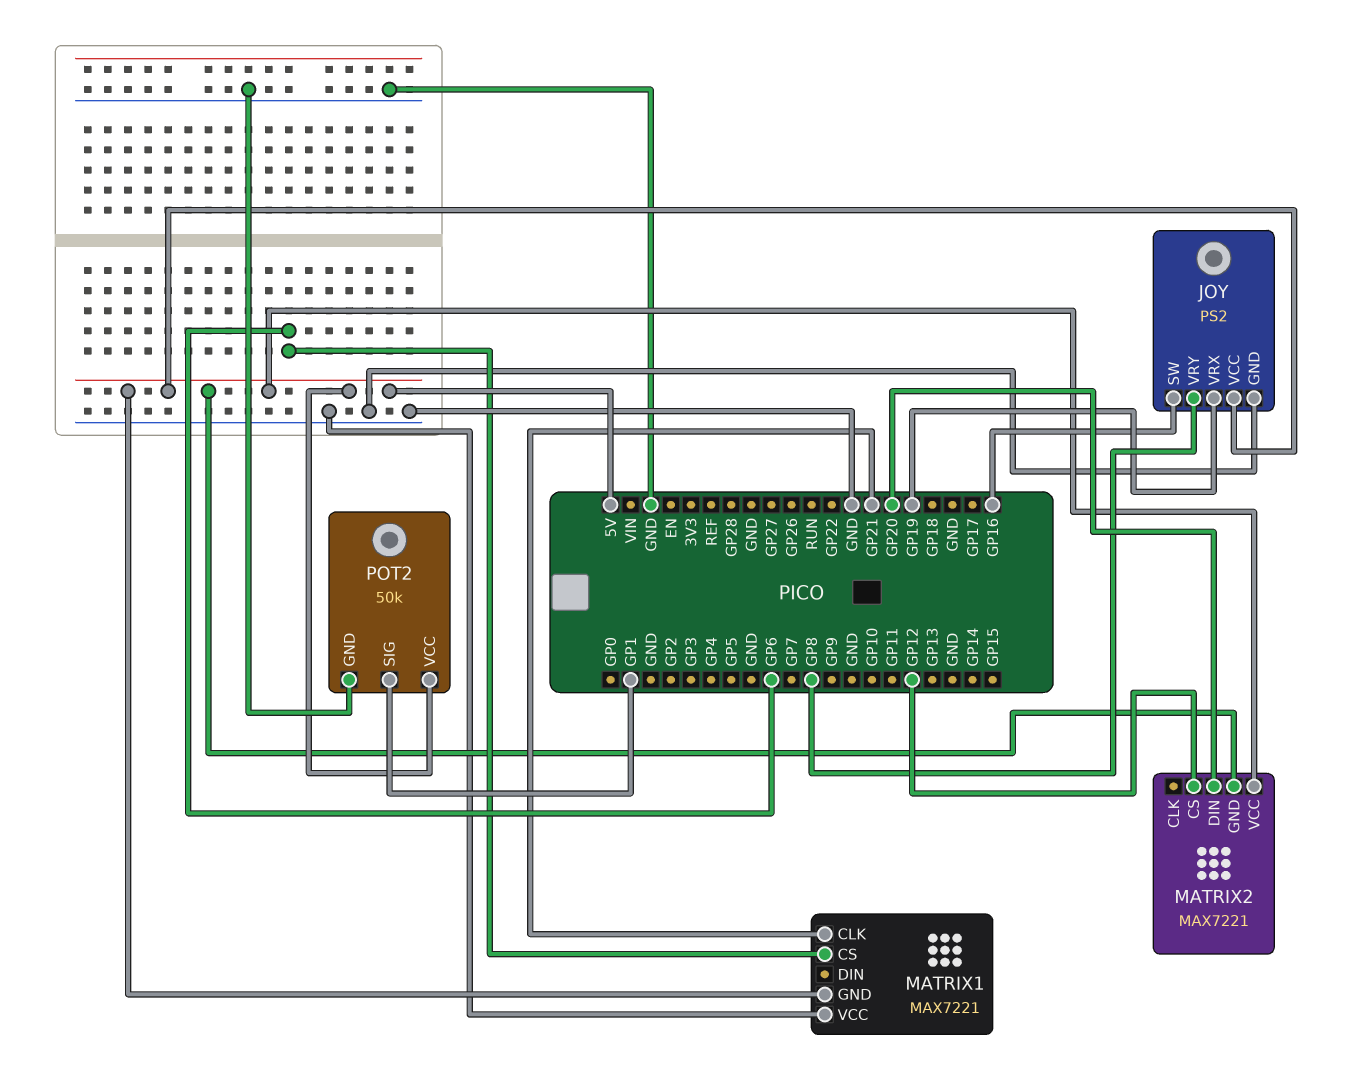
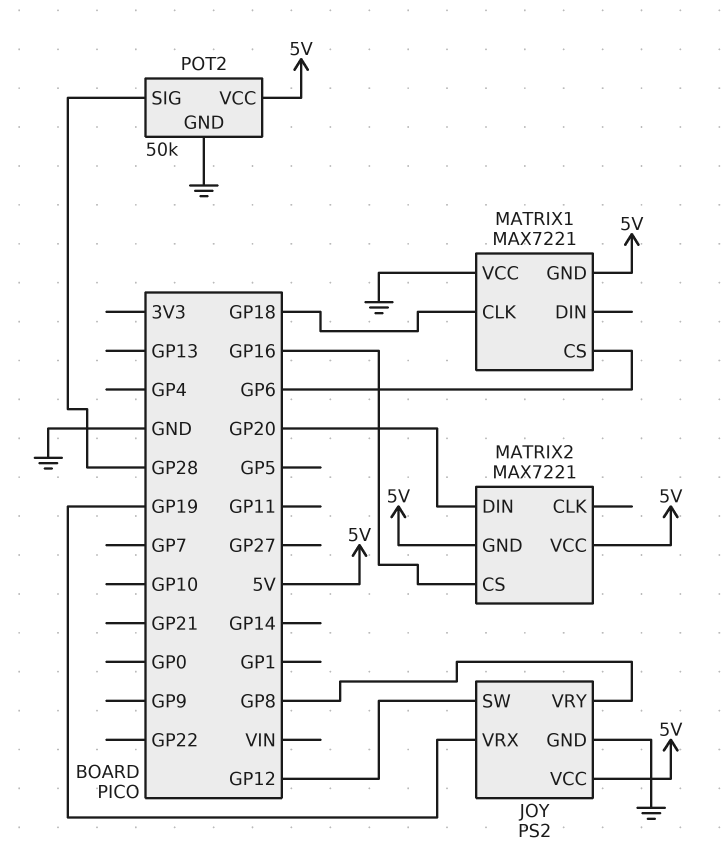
JOY pin SW: GP16 -> GP12
MATRIX1 pin CLK: GP21 -> GP18
MATRIX2 pin CS: GP12 -> GP16
POT2 pin SIG: GP1 -> GP28

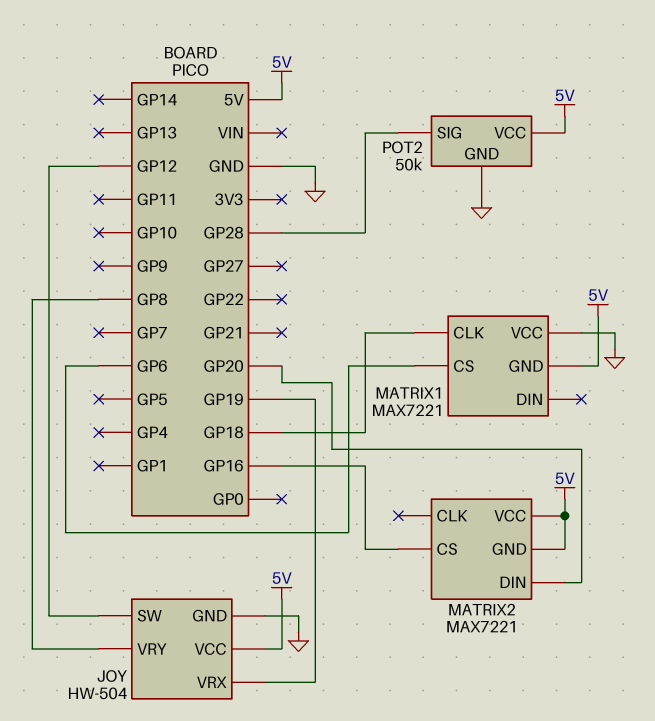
JOY: PS2 -> HW-504

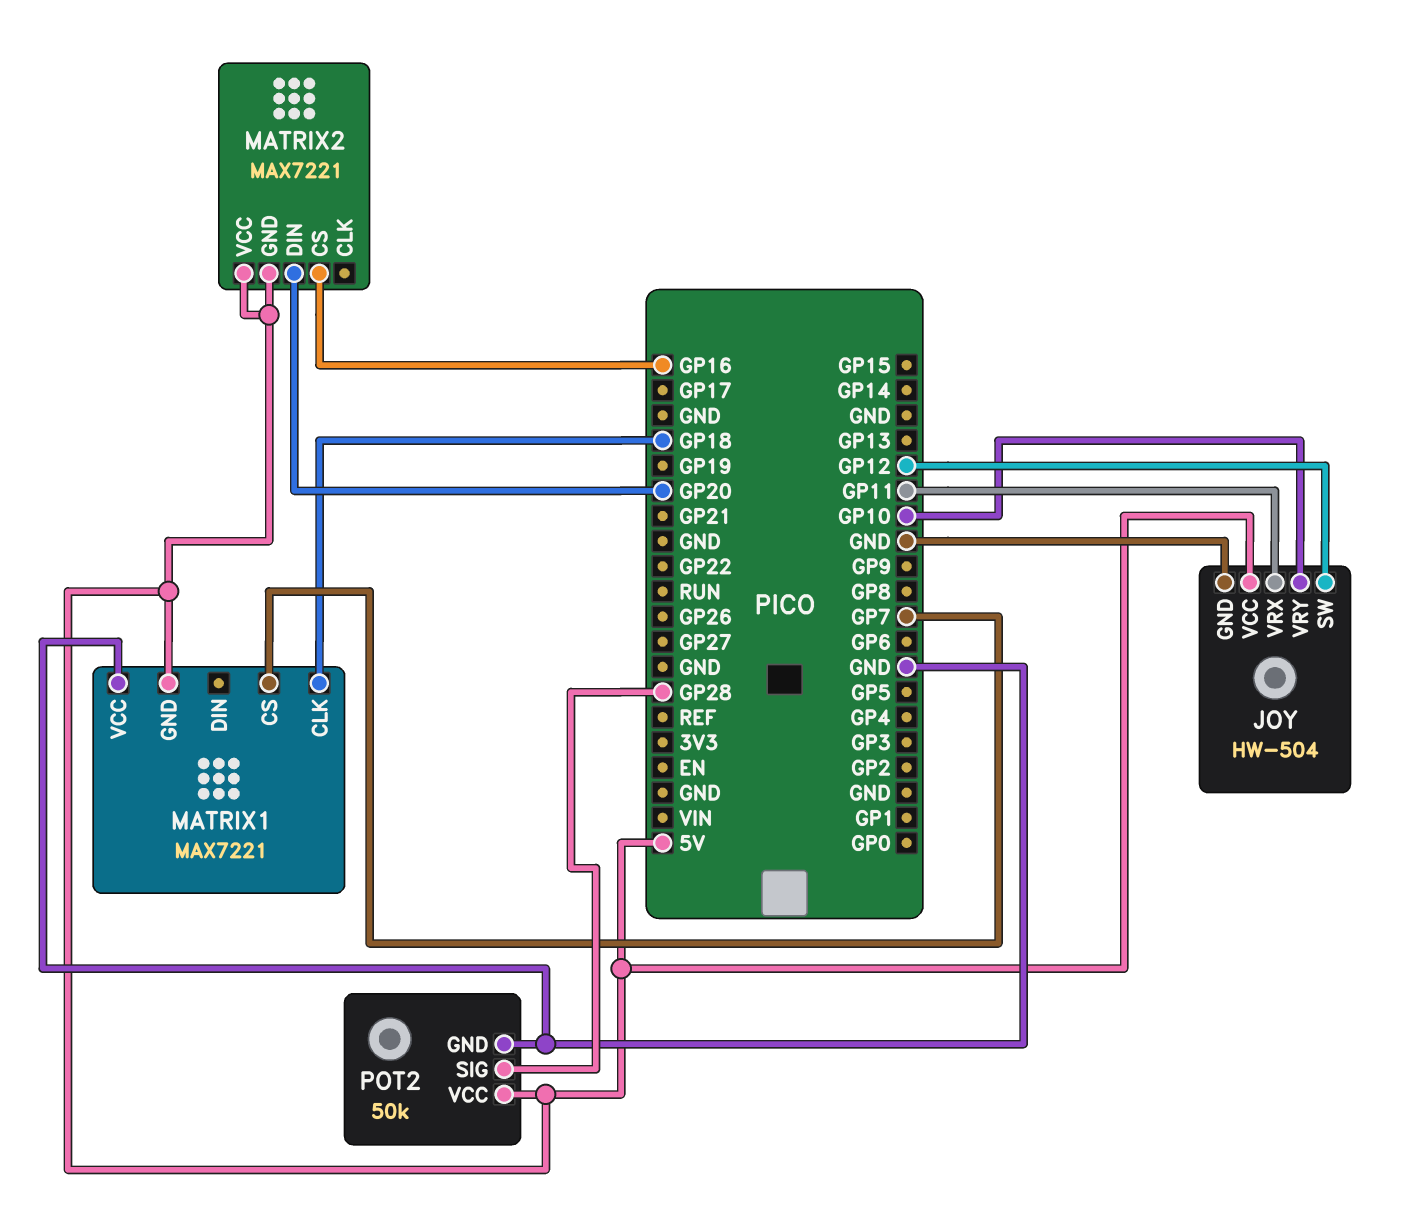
JOY pin VRX: GP19 -> GP11
JOY pin VRY: GP8 -> GP10
MATRIX1 pin CS: GP6 -> GP7

